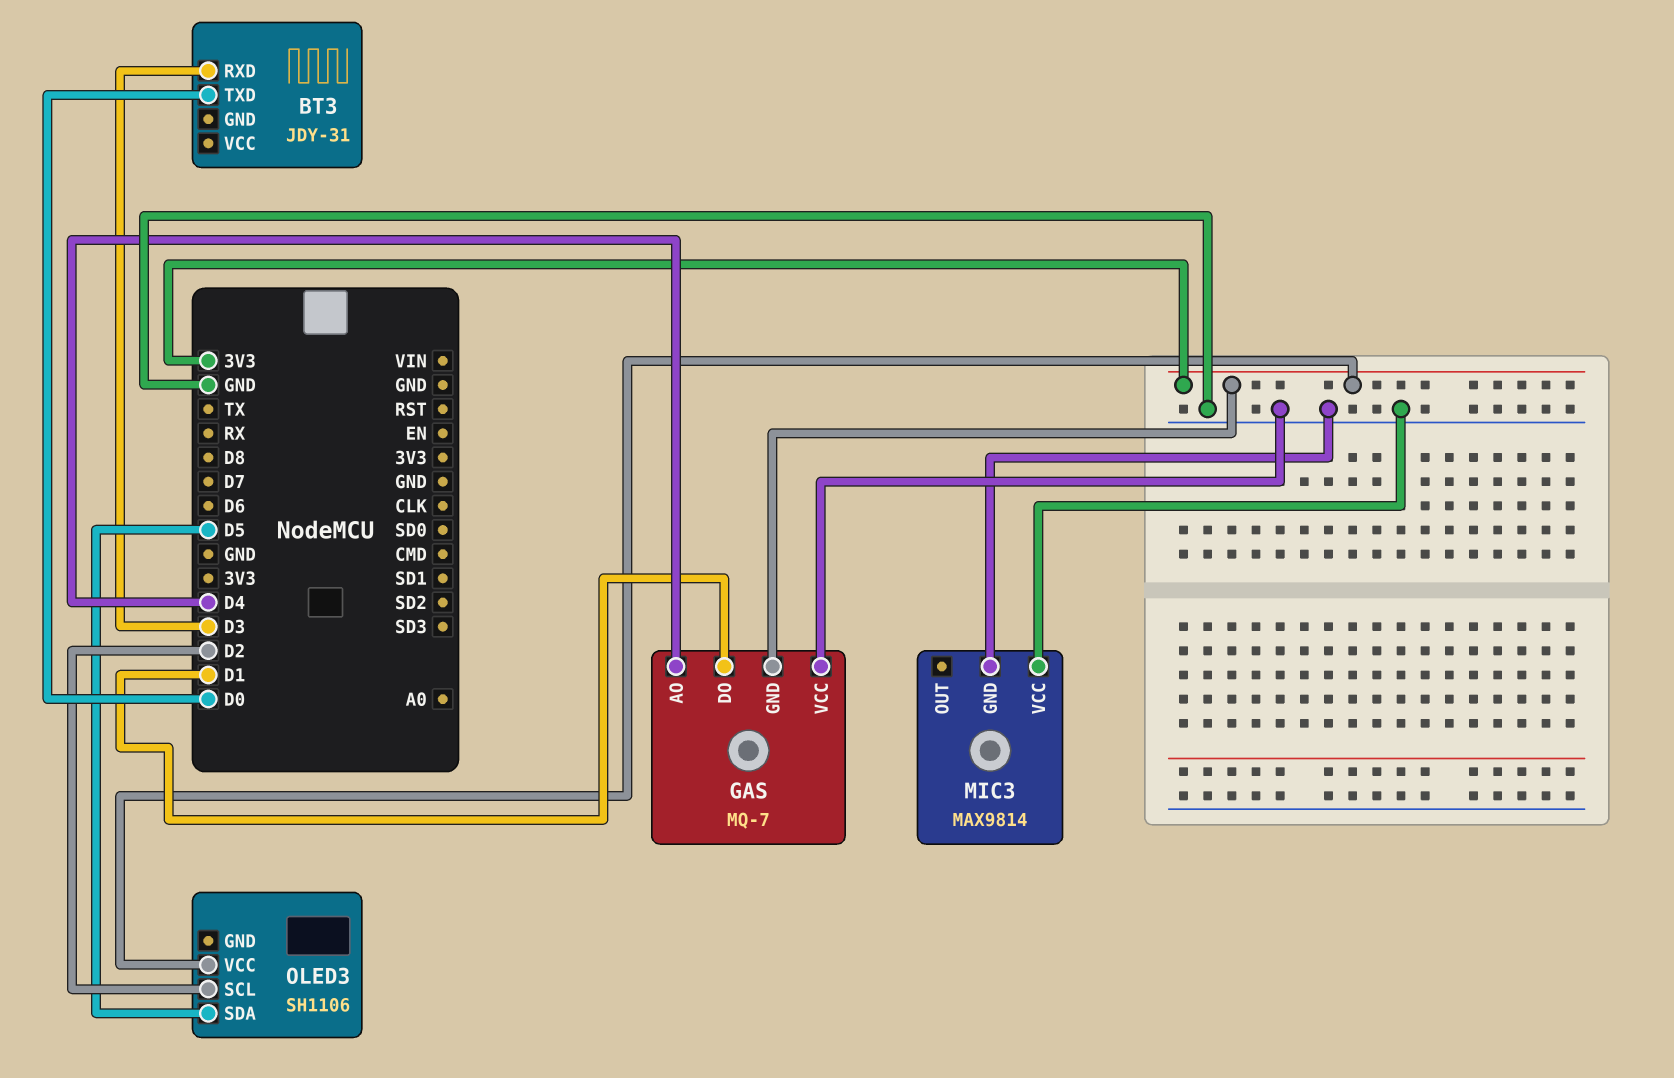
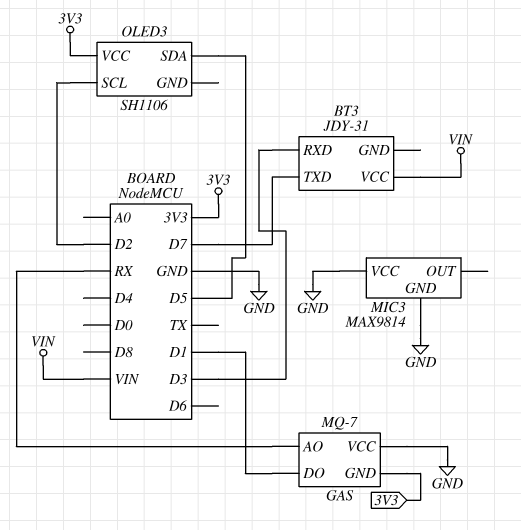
BT3 pin TXD: D0 -> D7
BT3 pin VCC: none -> VIN
GAS pin AO: D4 -> RX

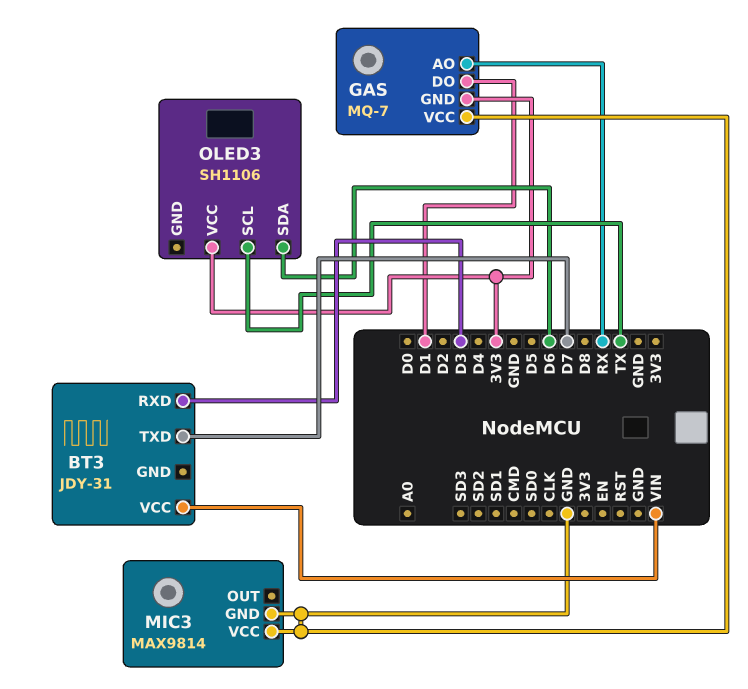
OLED3 pin SCL: D2 -> TX
OLED3 pin SDA: D5 -> D6

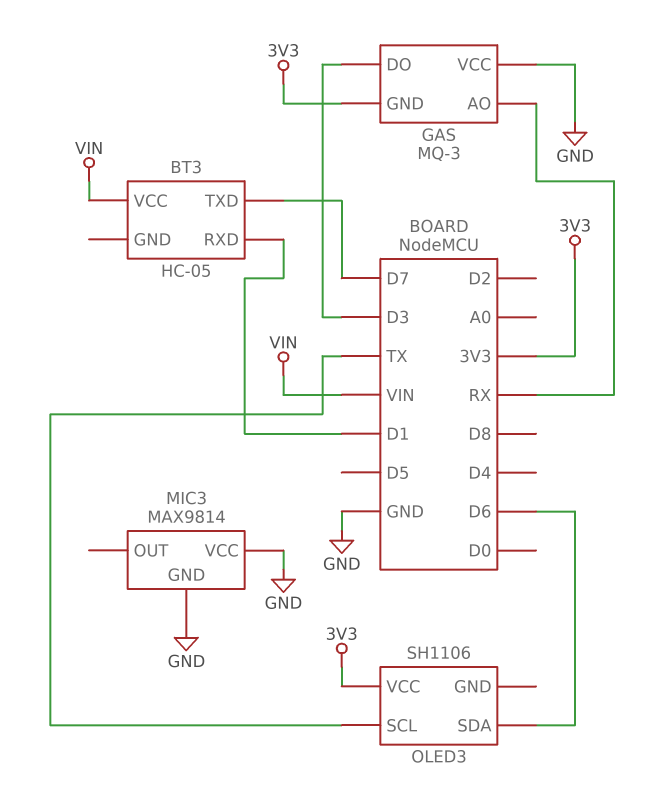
BT3: JDY-31 -> HC-05
BT3 pin RXD: D3 -> D1
GAS: MQ-7 -> MQ-3
GAS pin DO: D1 -> D3

